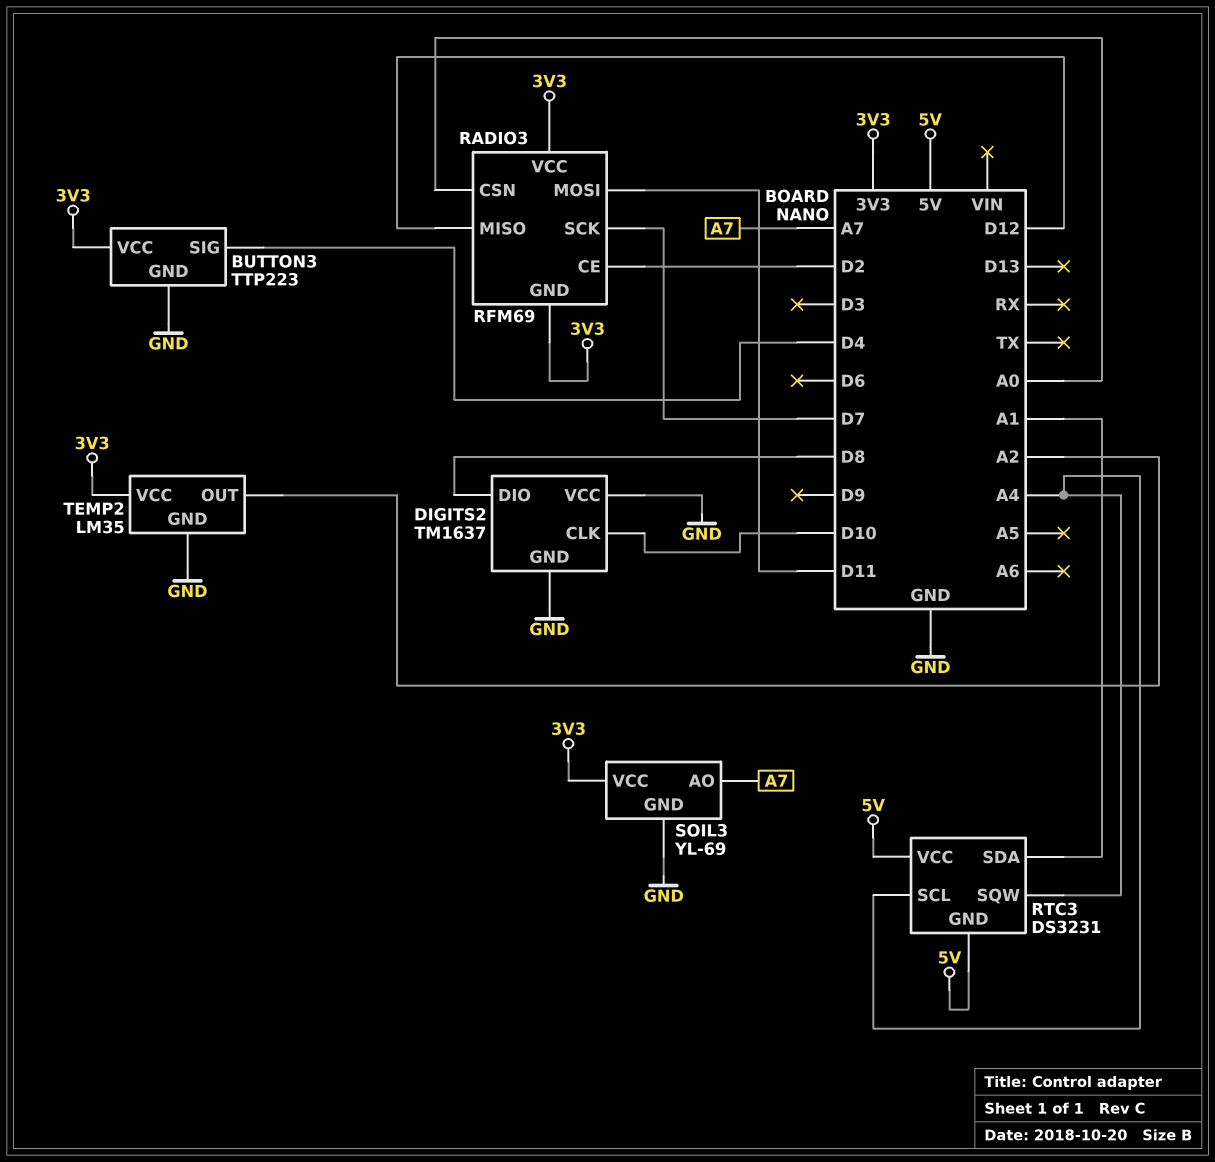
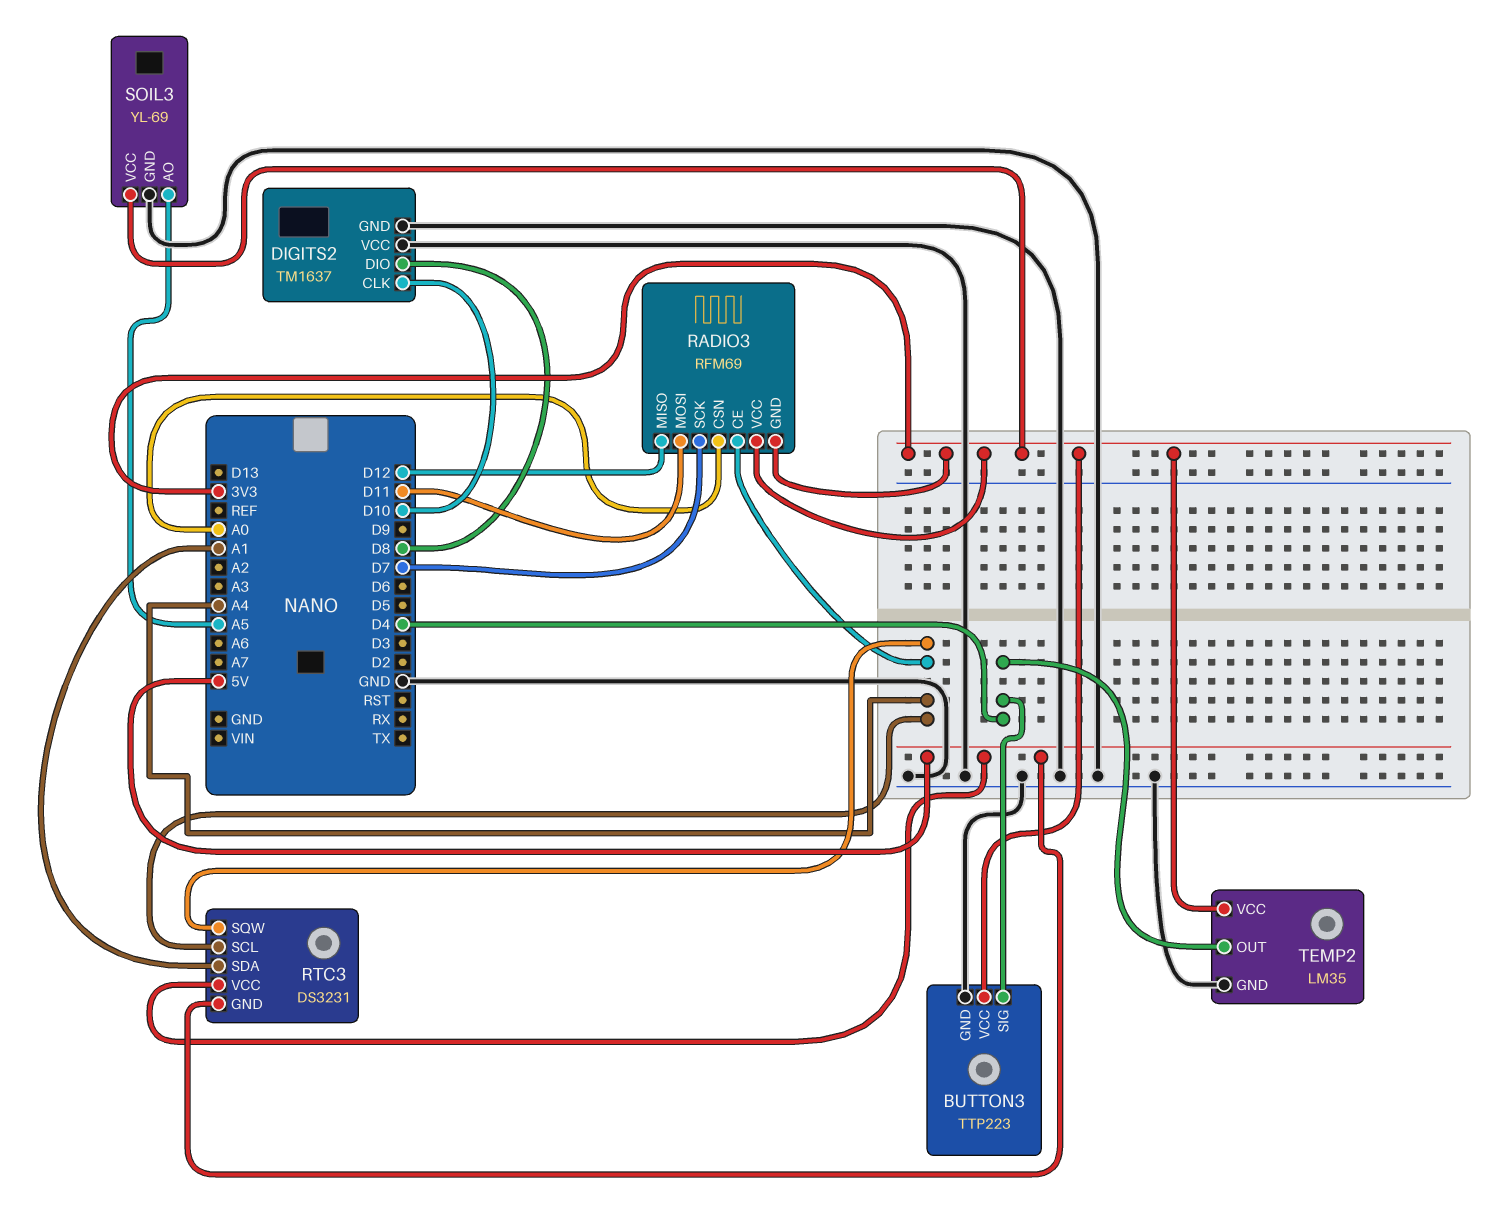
RADIO3 pin CE: D2 -> A4
SOIL3 pin AO: A7 -> A5
TEMP2 pin OUT: A2 -> D4

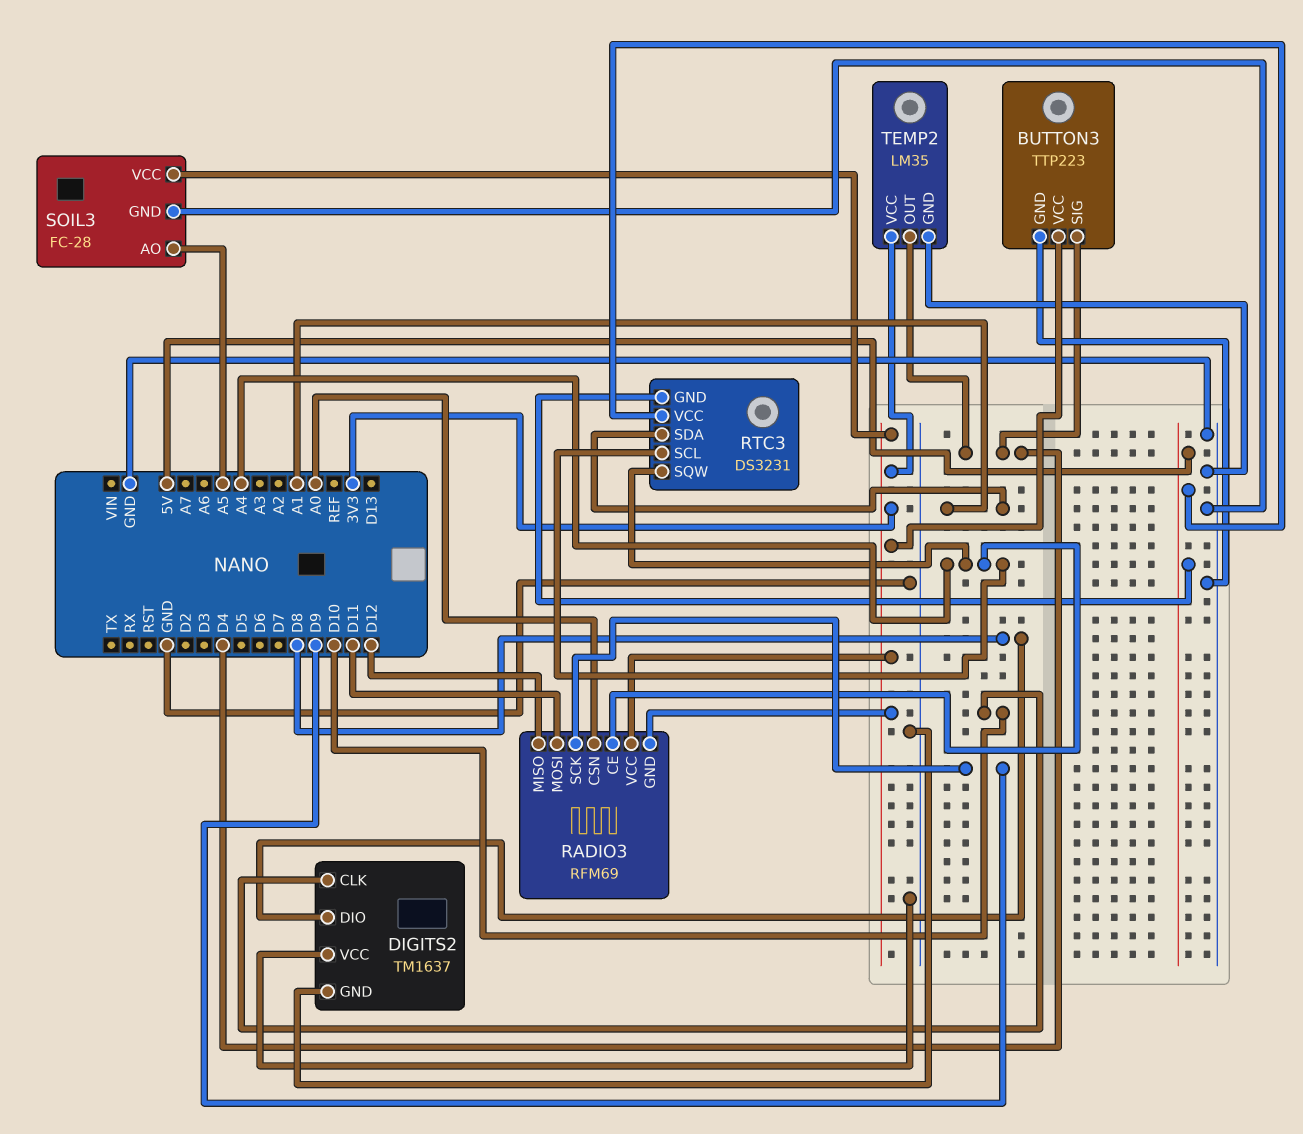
RADIO3 pin SCK: D7 -> D9
SOIL3: YL-69 -> FC-28

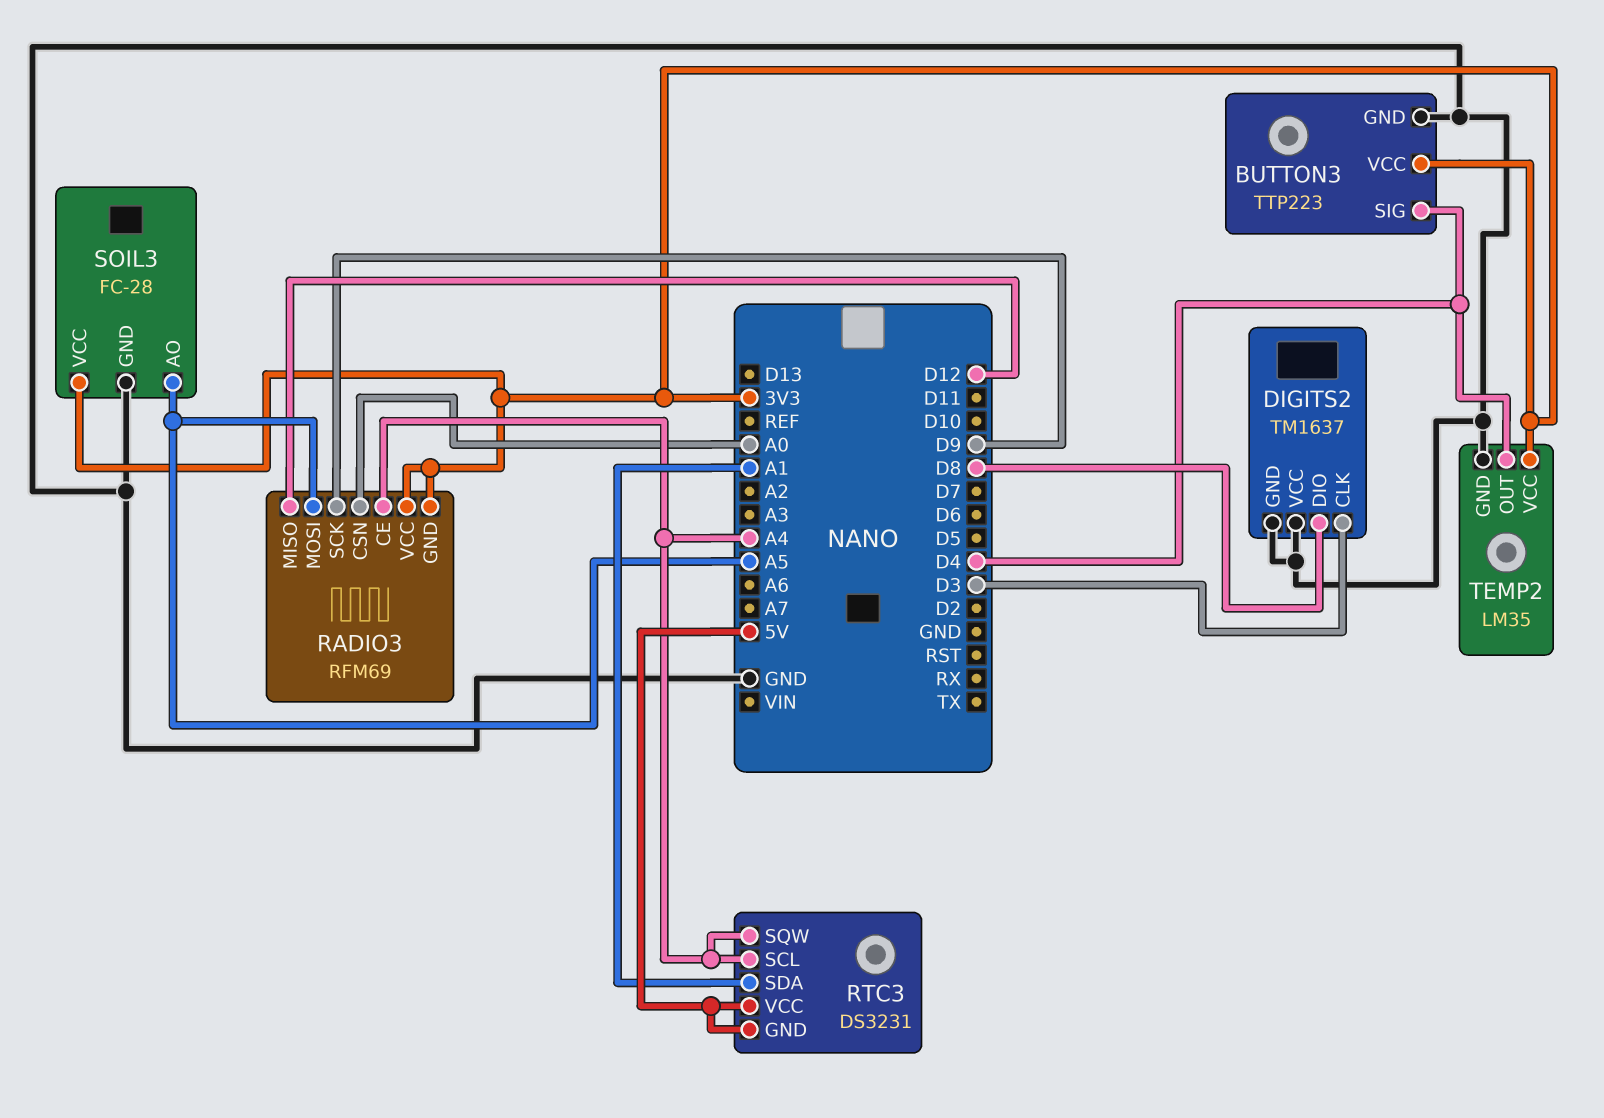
DIGITS2 pin CLK: D10 -> D3
RADIO3 pin MOSI: D11 -> A5

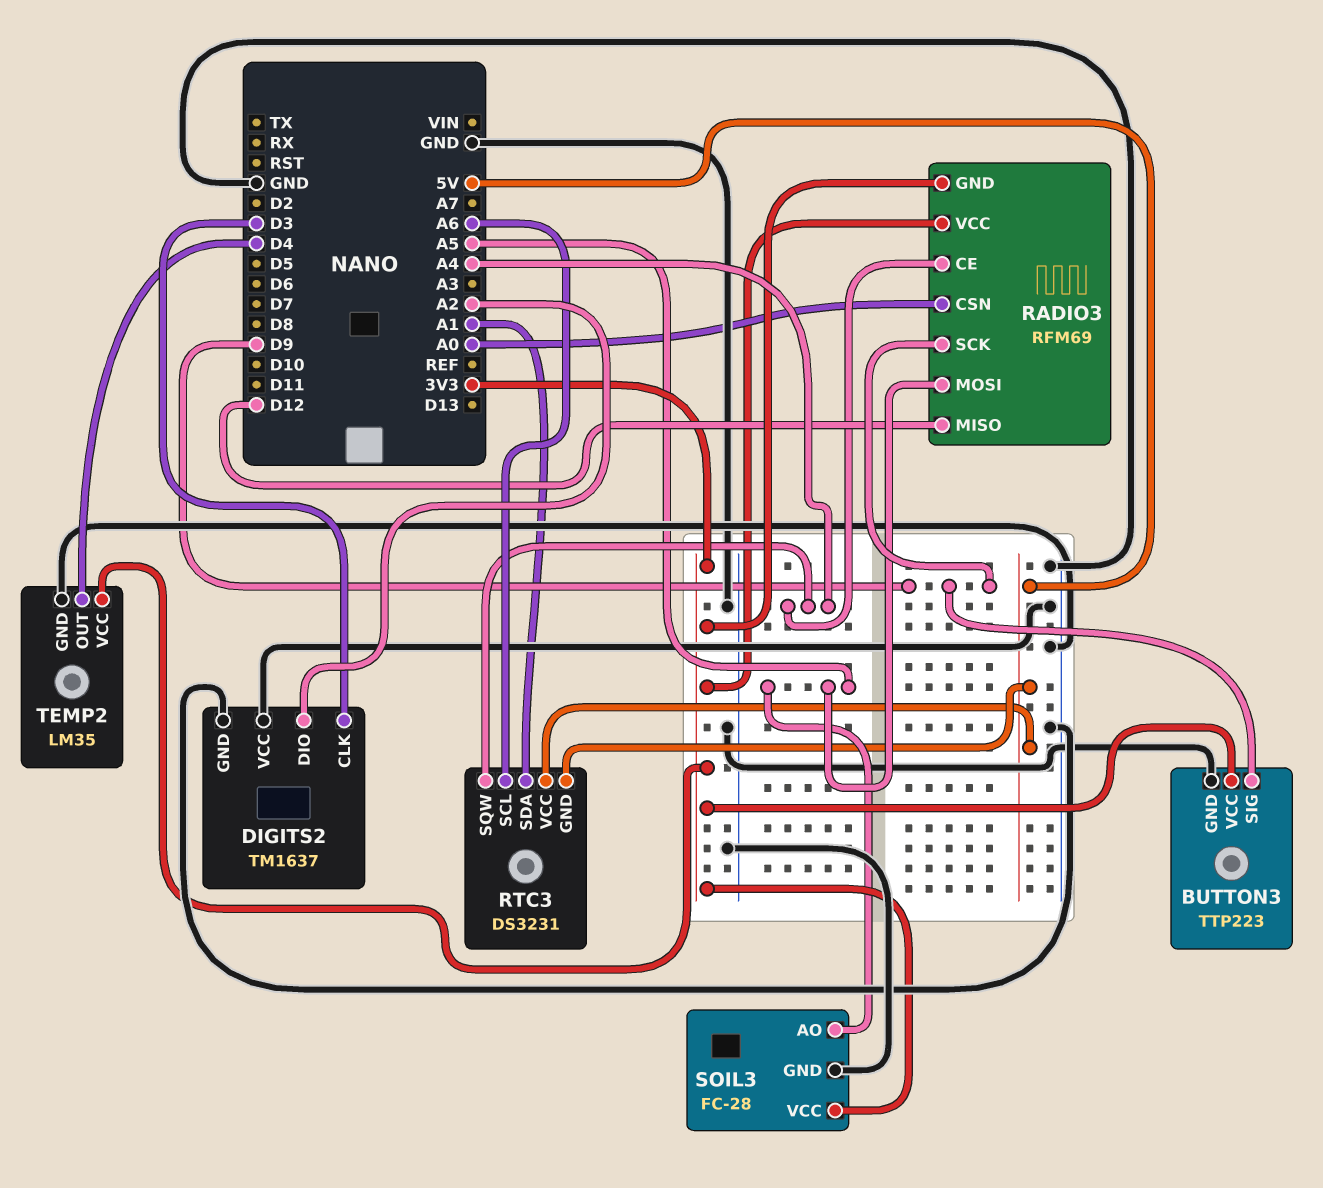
BUTTON3 pin SIG: D4 -> D9
DIGITS2 pin DIO: D8 -> A2
RTC3 pin SCL: A4 -> A6

